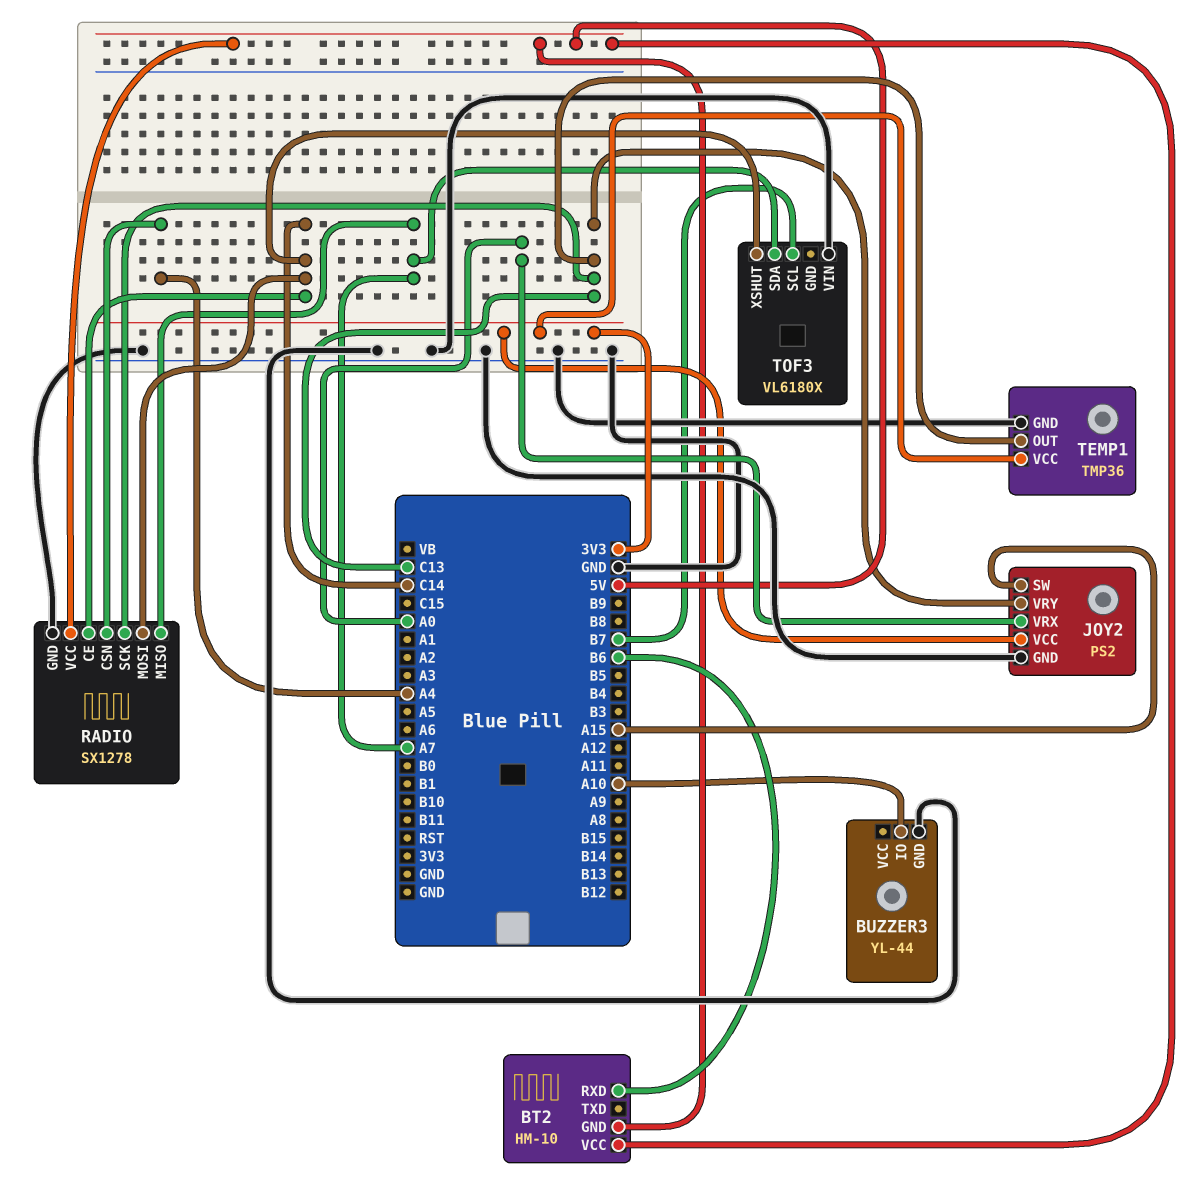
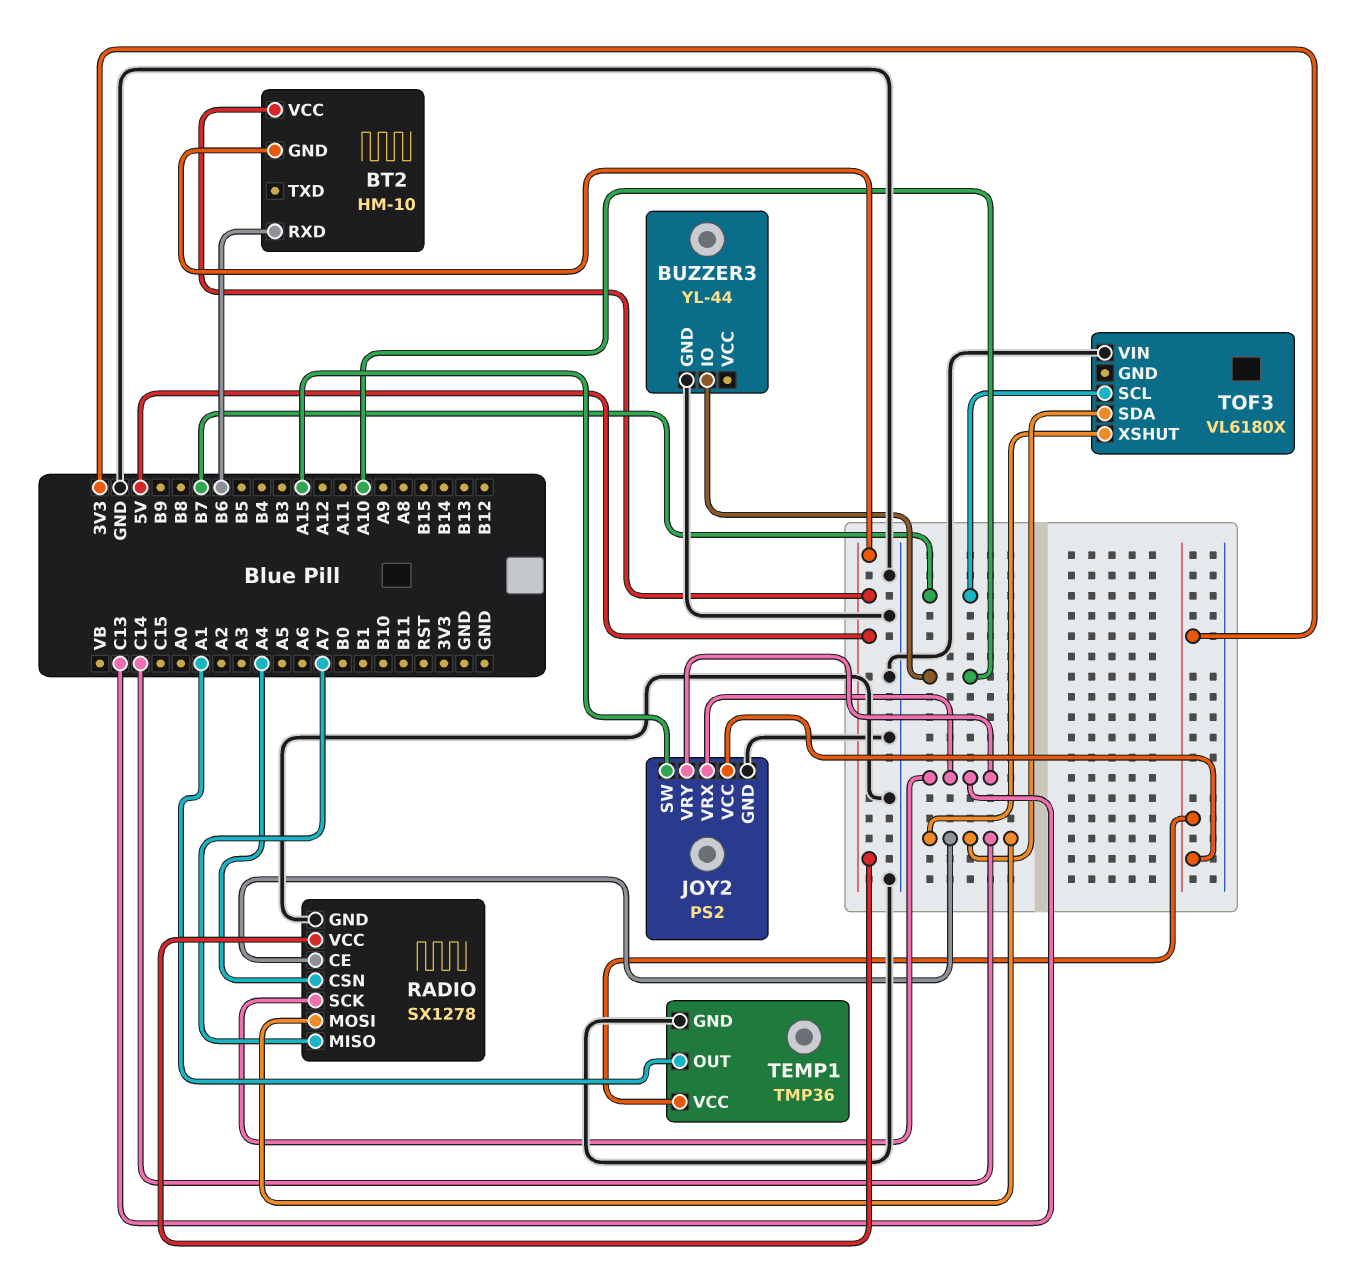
JOY2 pin VRX: A0 -> C13
TEMP1 pin OUT: C13 -> A1
TOF3 pin SDA: A7 -> C14

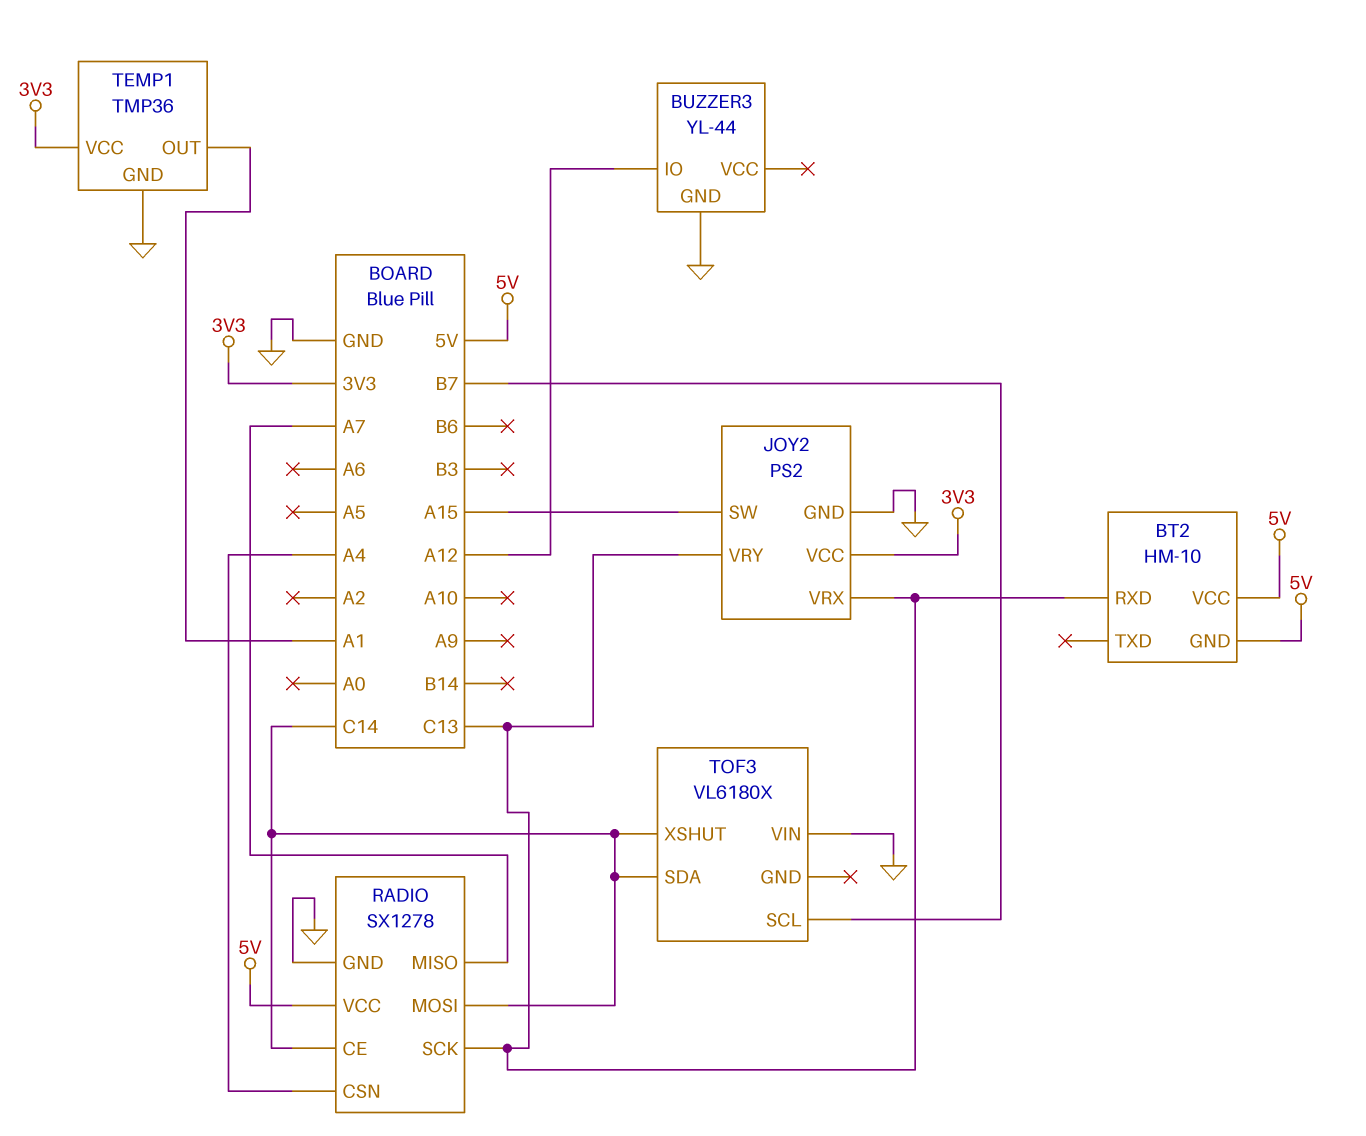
BT2 pin RXD: B6 -> C13
BUZZER3 pin IO: A10 -> A12

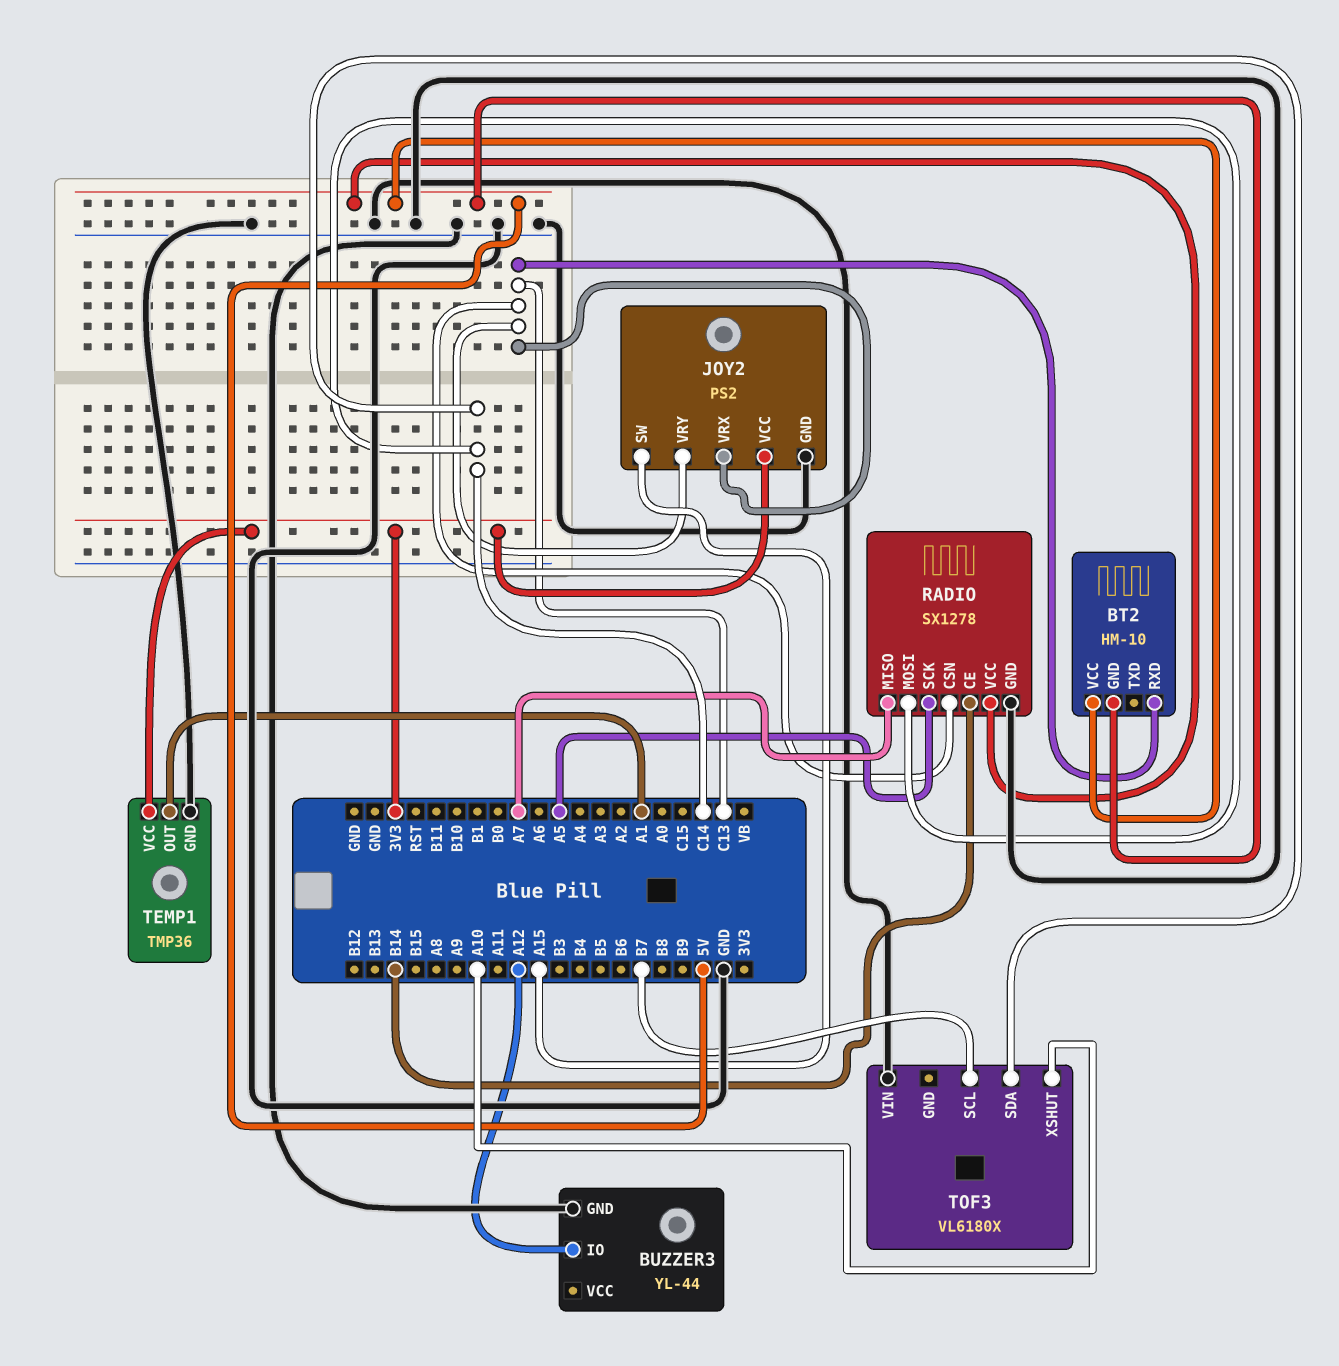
RADIO pin CE: C14 -> B14
RADIO pin CSN: A4 -> C13
RADIO pin SCK: C13 -> A5
TOF3 pin XSHUT: C14 -> A10

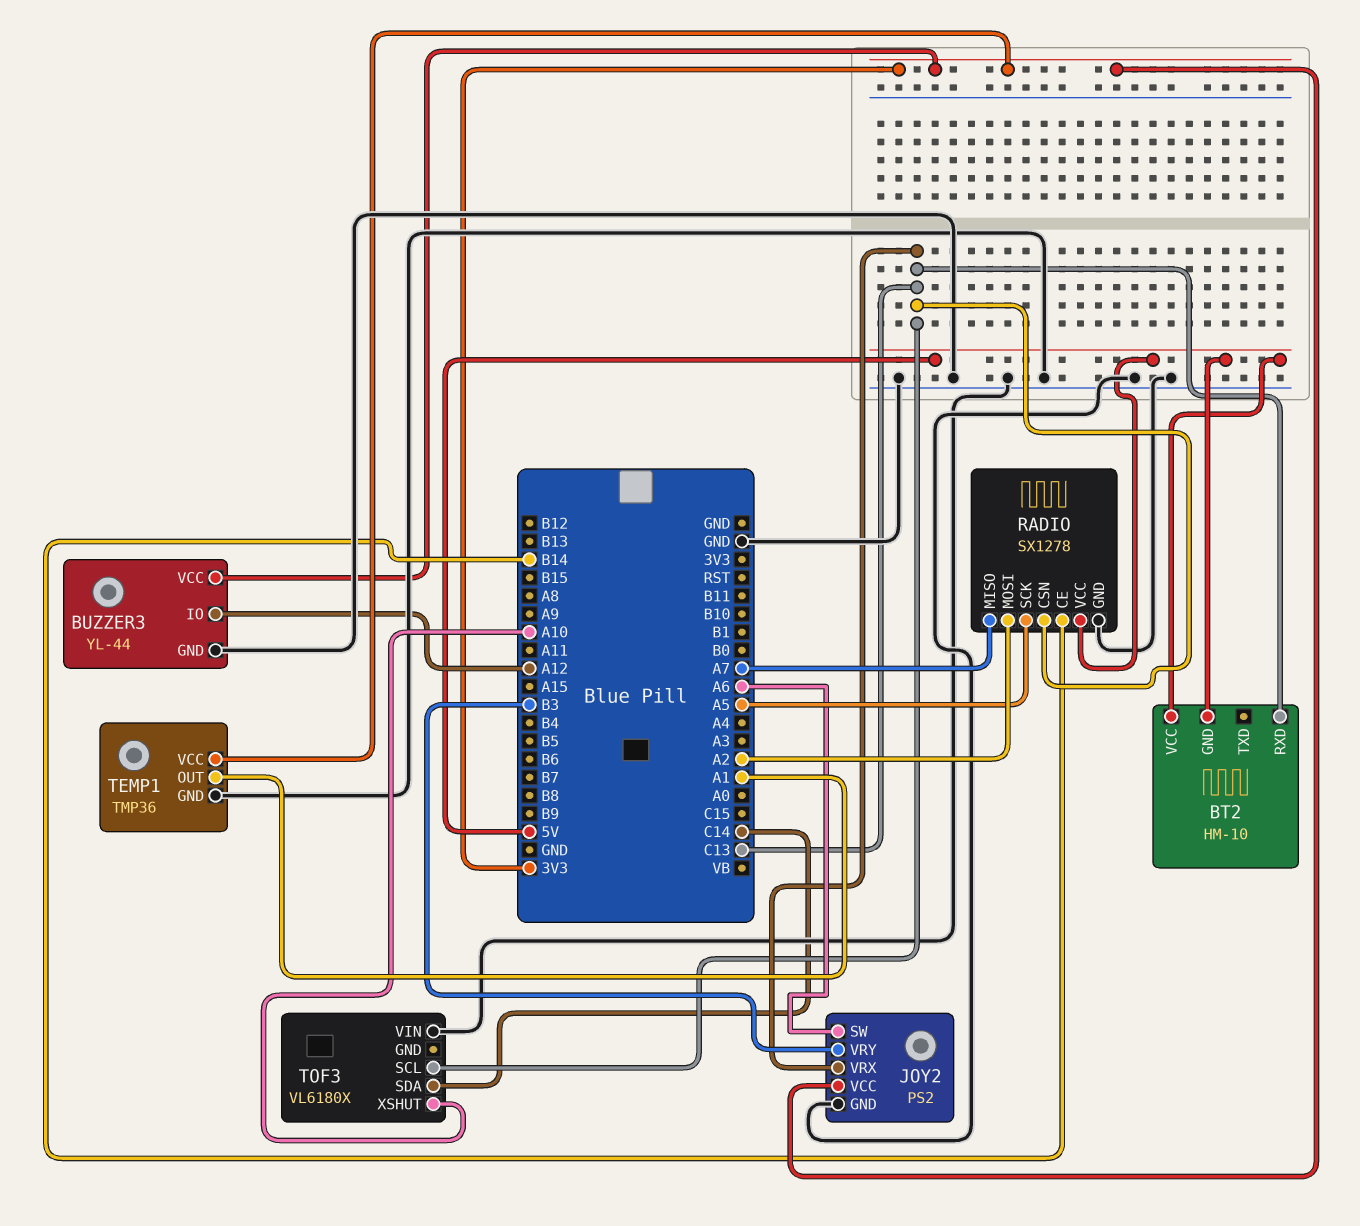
BUZZER3 pin VCC: none -> 3V3
JOY2 pin SW: A15 -> A6
JOY2 pin VRY: C13 -> B3
RADIO pin MOSI: C14 -> A2
TOF3 pin SCL: B7 -> C13

